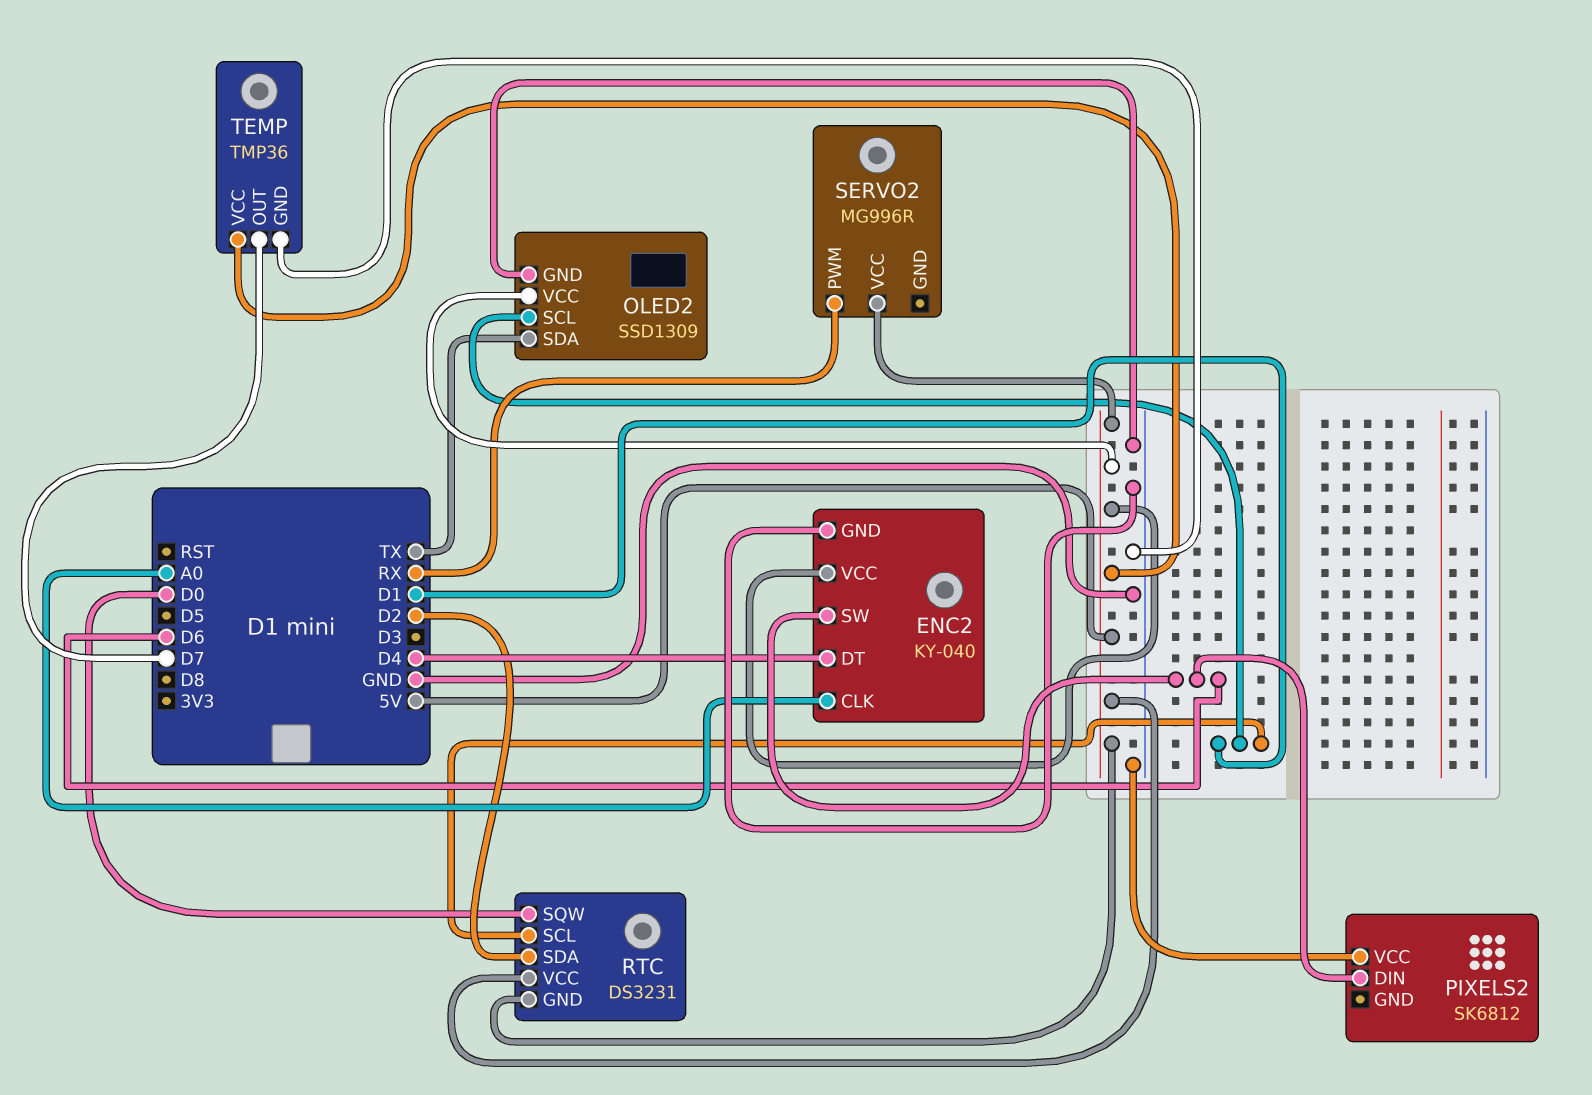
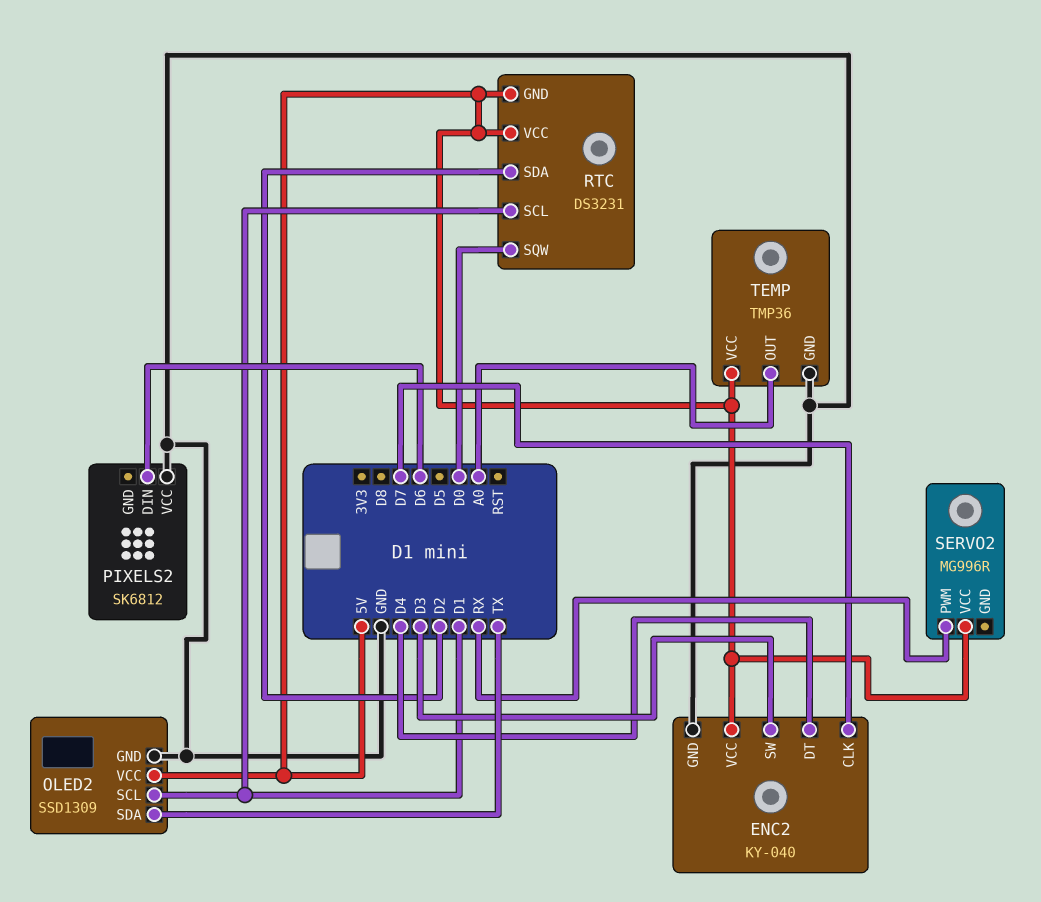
ENC2 pin CLK: A0 -> D7
ENC2 pin SW: D6 -> D3
TEMP pin OUT: D7 -> A0

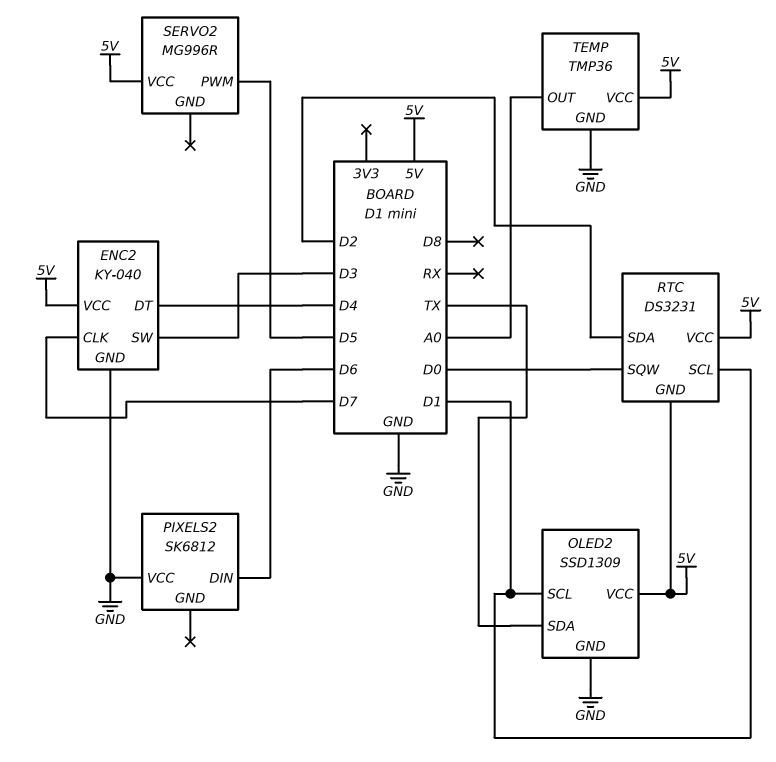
SERVO2 pin PWM: RX -> D5

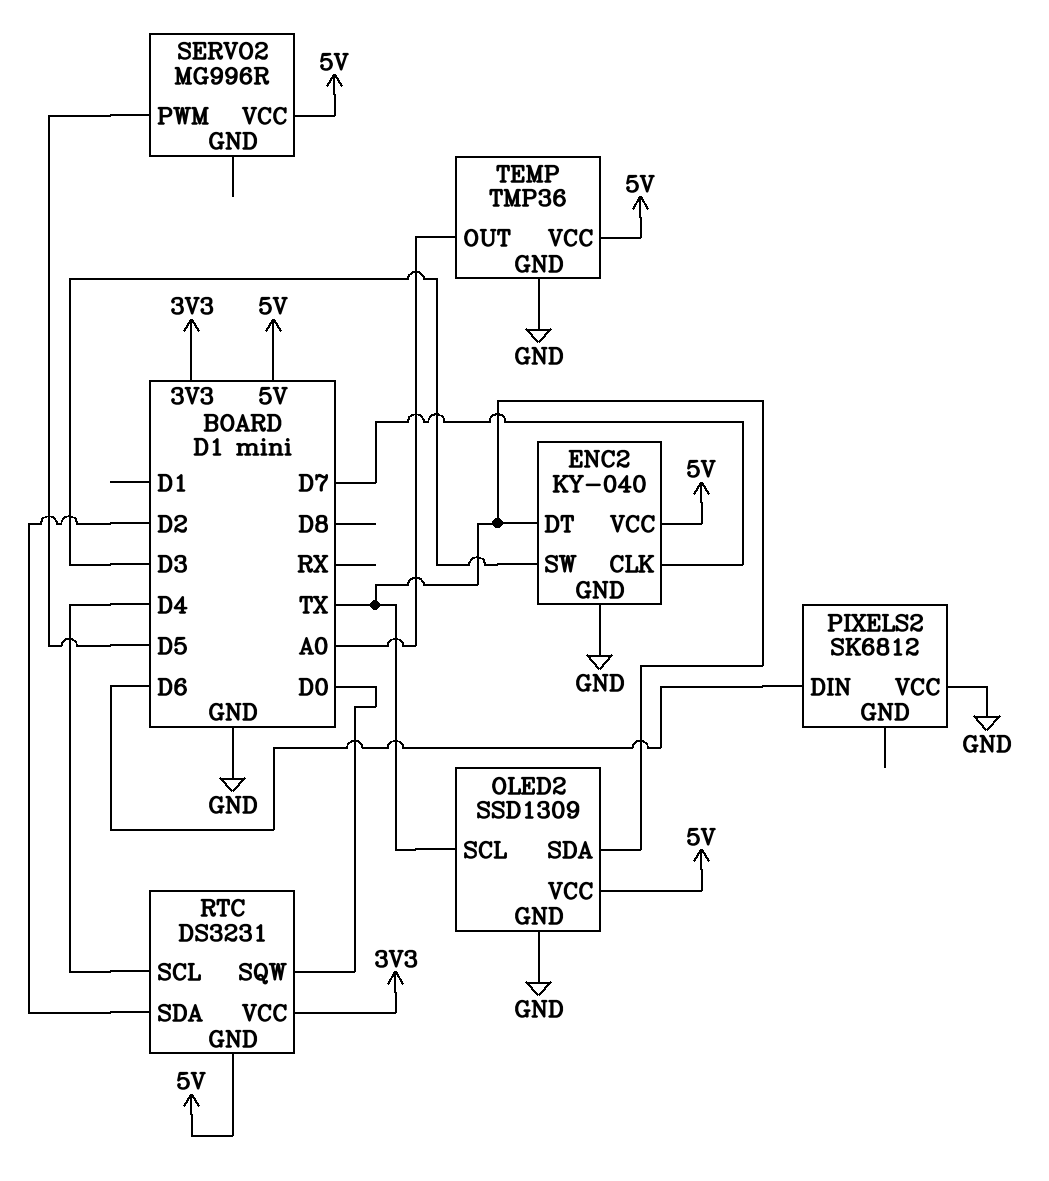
ENC2 pin DT: D4 -> TX
OLED2 pin SCL: D1 -> TX
RTC pin SCL: D1 -> D4
RTC pin VCC: 5V -> 3V3

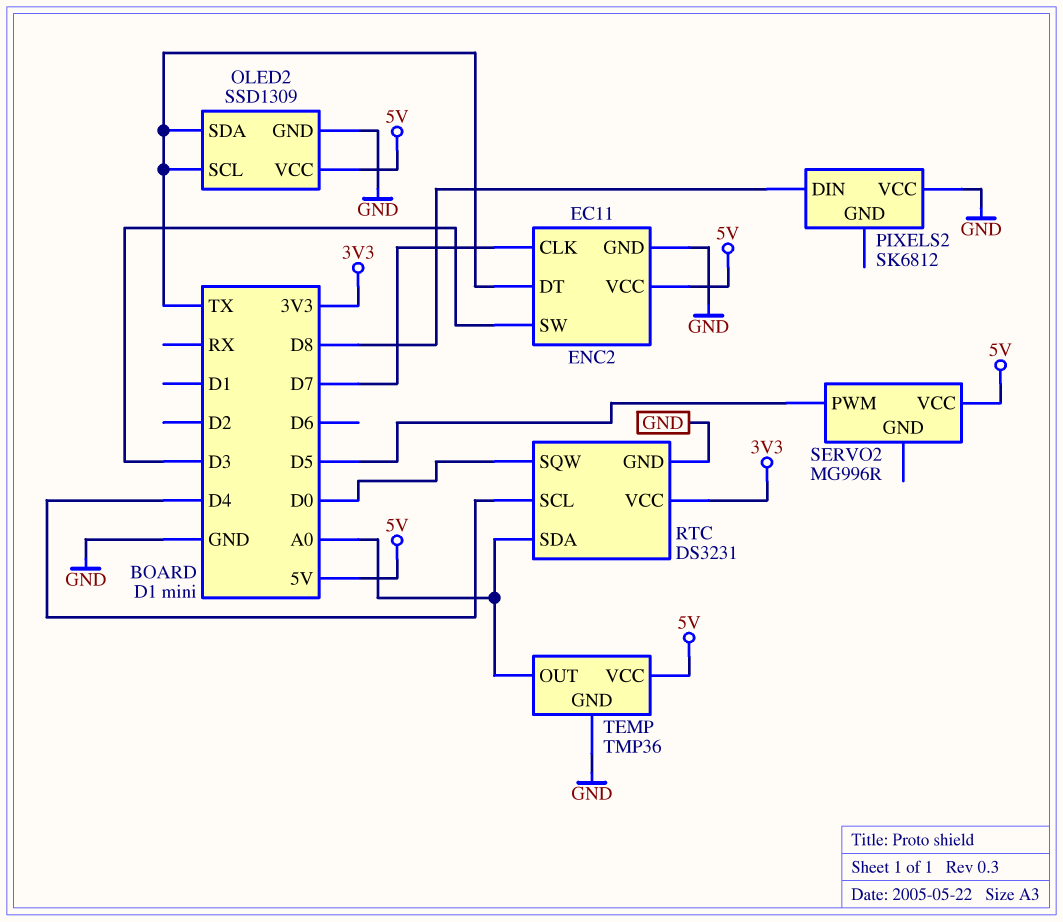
ENC2: KY-040 -> EC11
PIXELS2 pin DIN: D6 -> D8
RTC pin GND: 5V -> GND
RTC pin SDA: D2 -> A0

